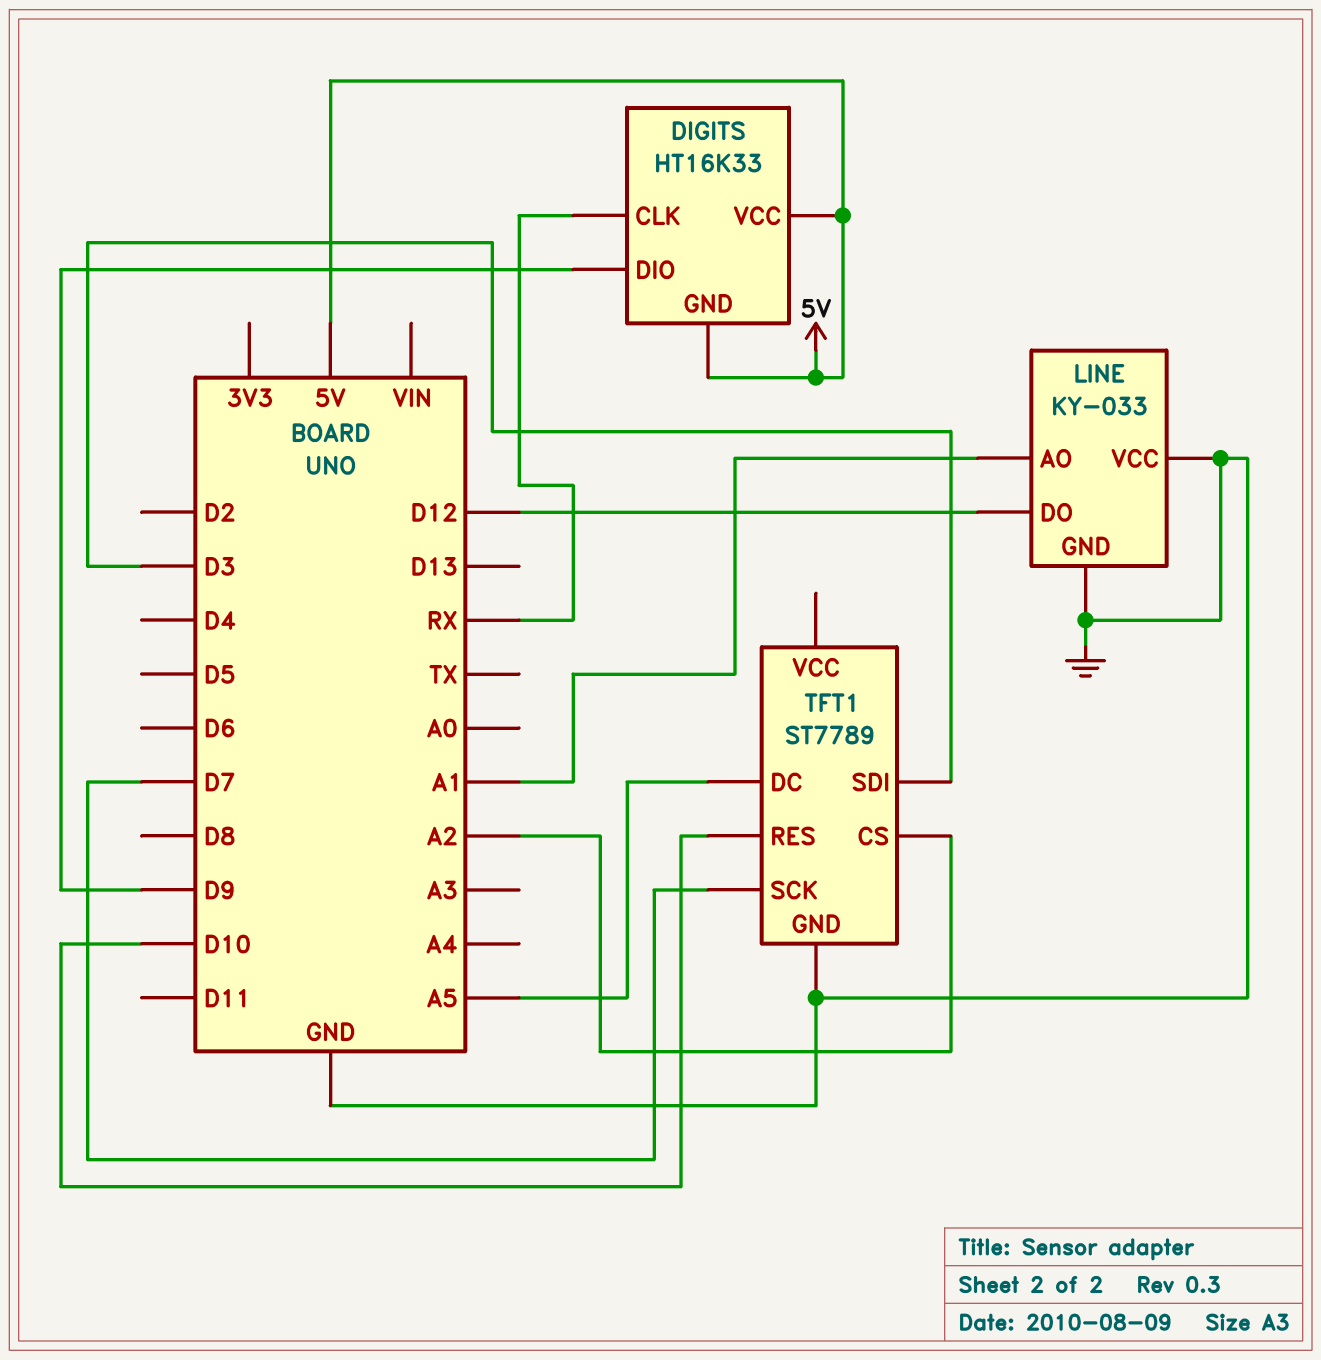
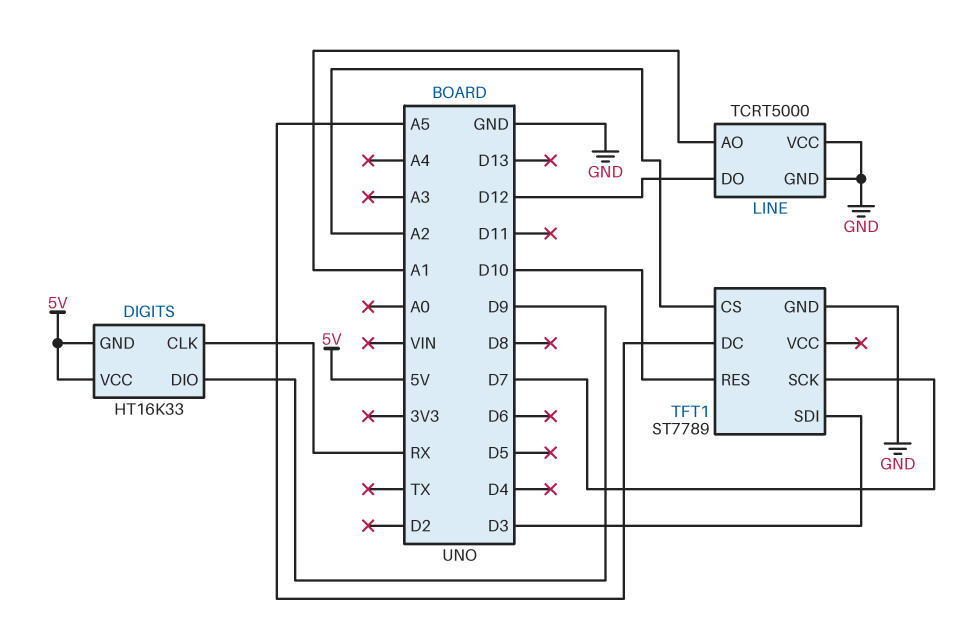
LINE: KY-033 -> TCRT5000

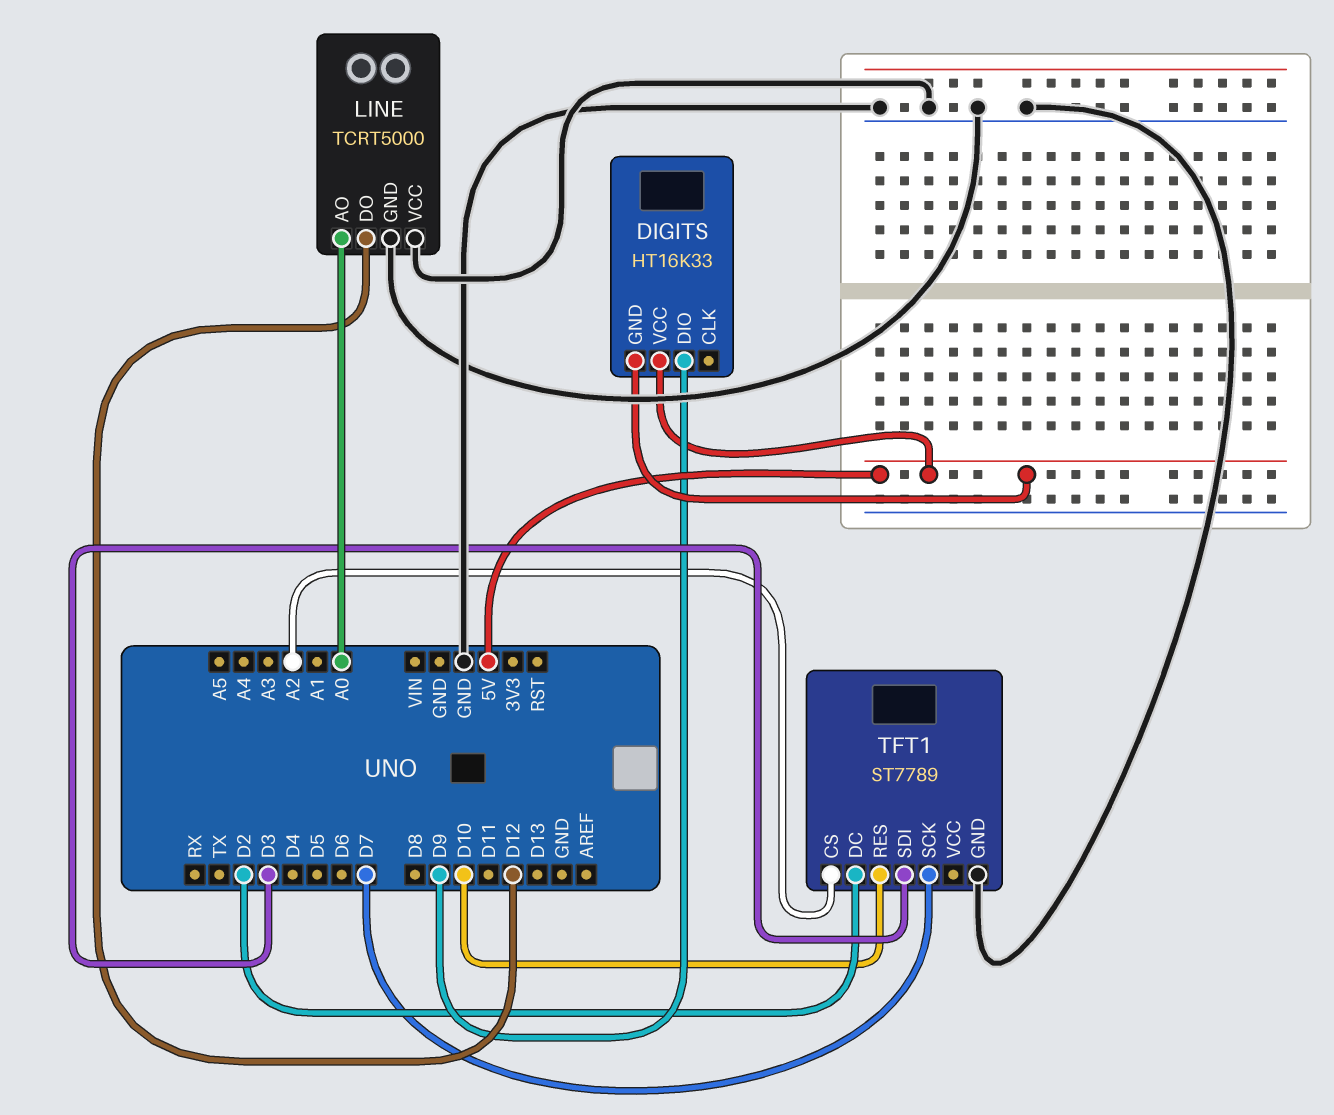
DIGITS pin CLK: RX -> none
LINE pin AO: A1 -> A0
TFT1 pin DC: A5 -> D2

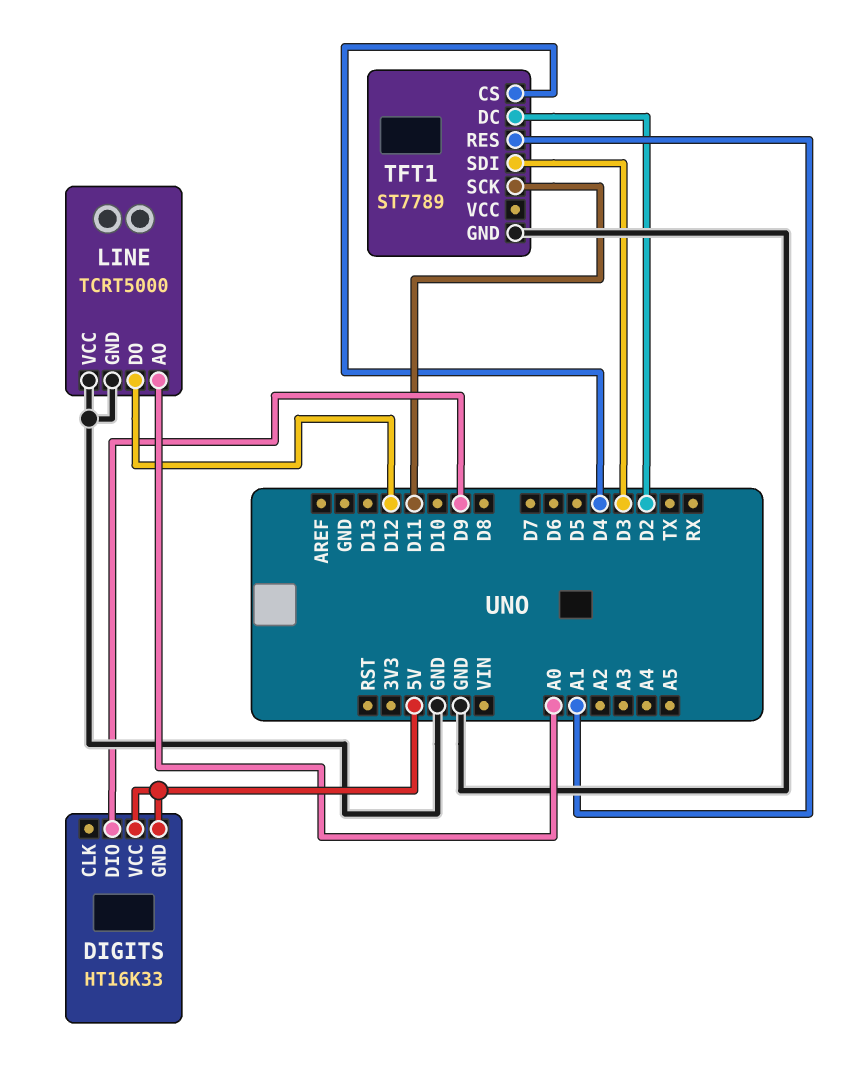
TFT1 pin CS: A2 -> D4
TFT1 pin RES: D10 -> A1
TFT1 pin SCK: D7 -> D11

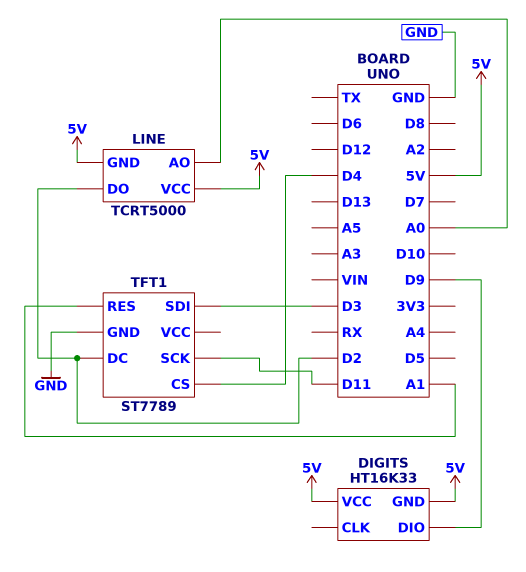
LINE pin DO: D12 -> D2
LINE pin GND: GND -> 5V
LINE pin VCC: GND -> 5V

